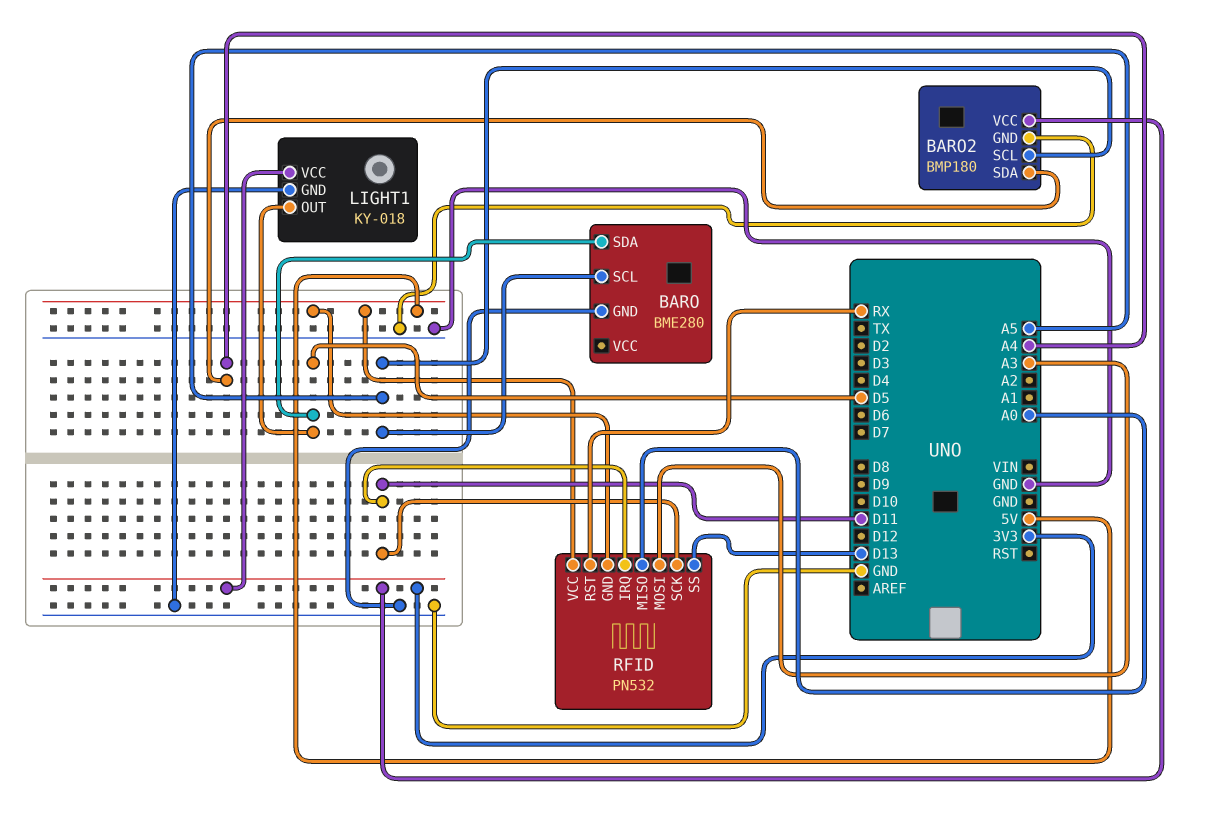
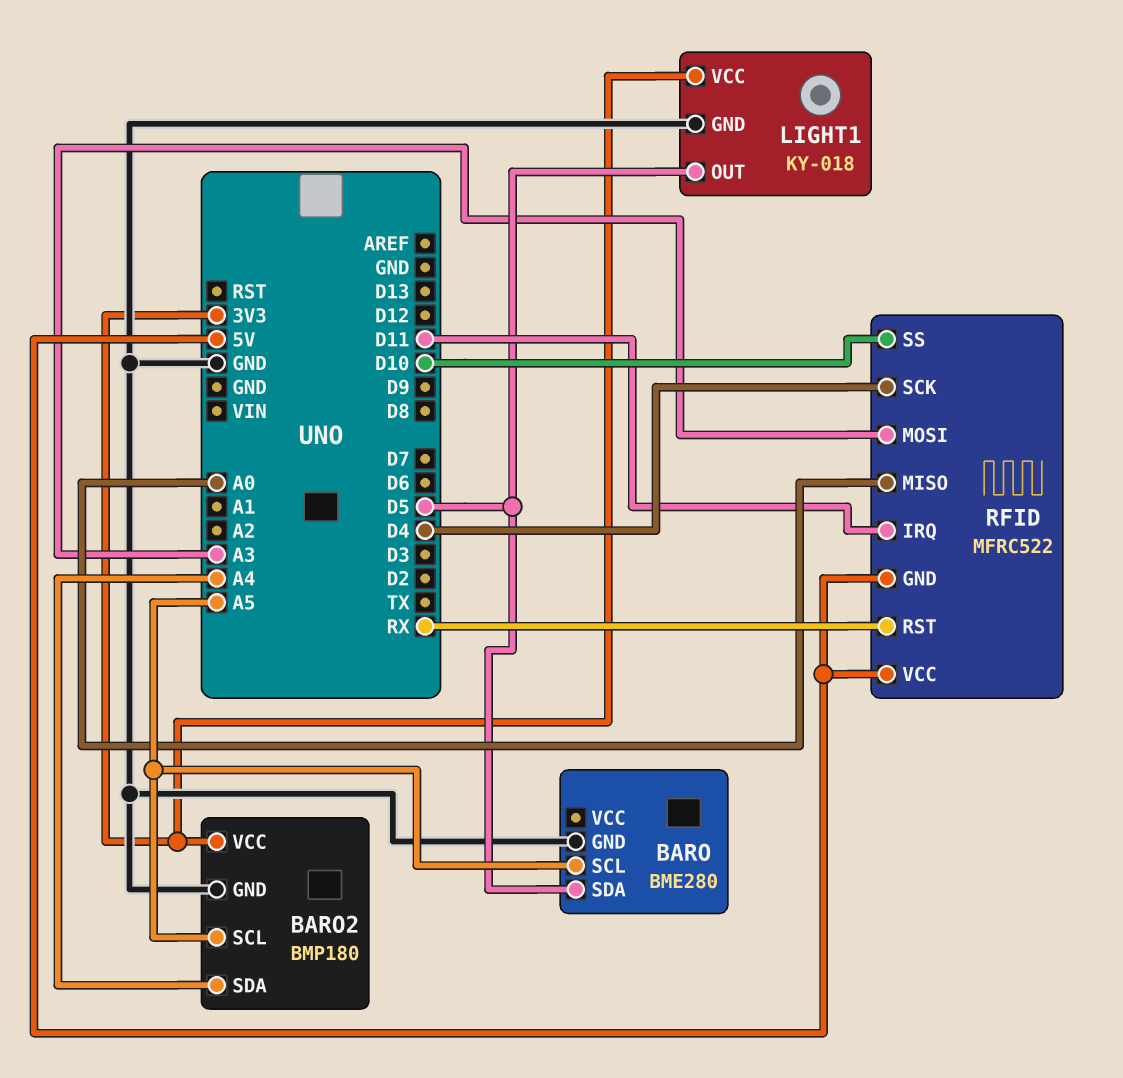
RFID: PN532 -> MFRC522
RFID pin SCK: D11 -> D4
RFID pin SS: D13 -> D10

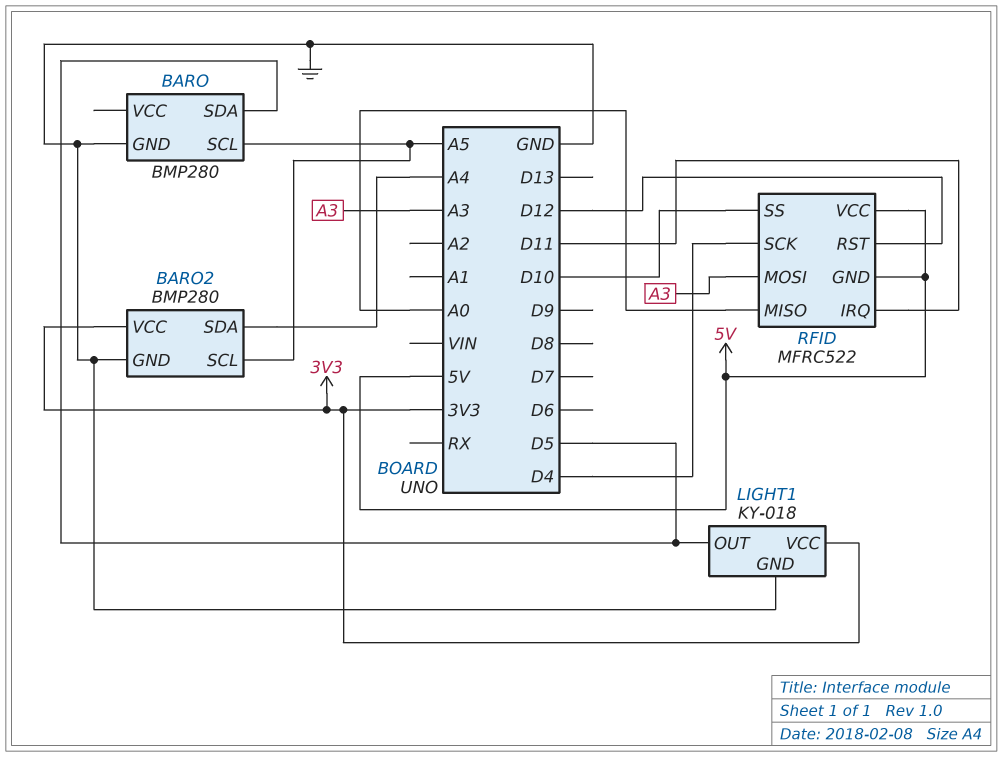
BARO: BME280 -> BMP280
BARO2: BMP180 -> BMP280
RFID pin RST: RX -> D12

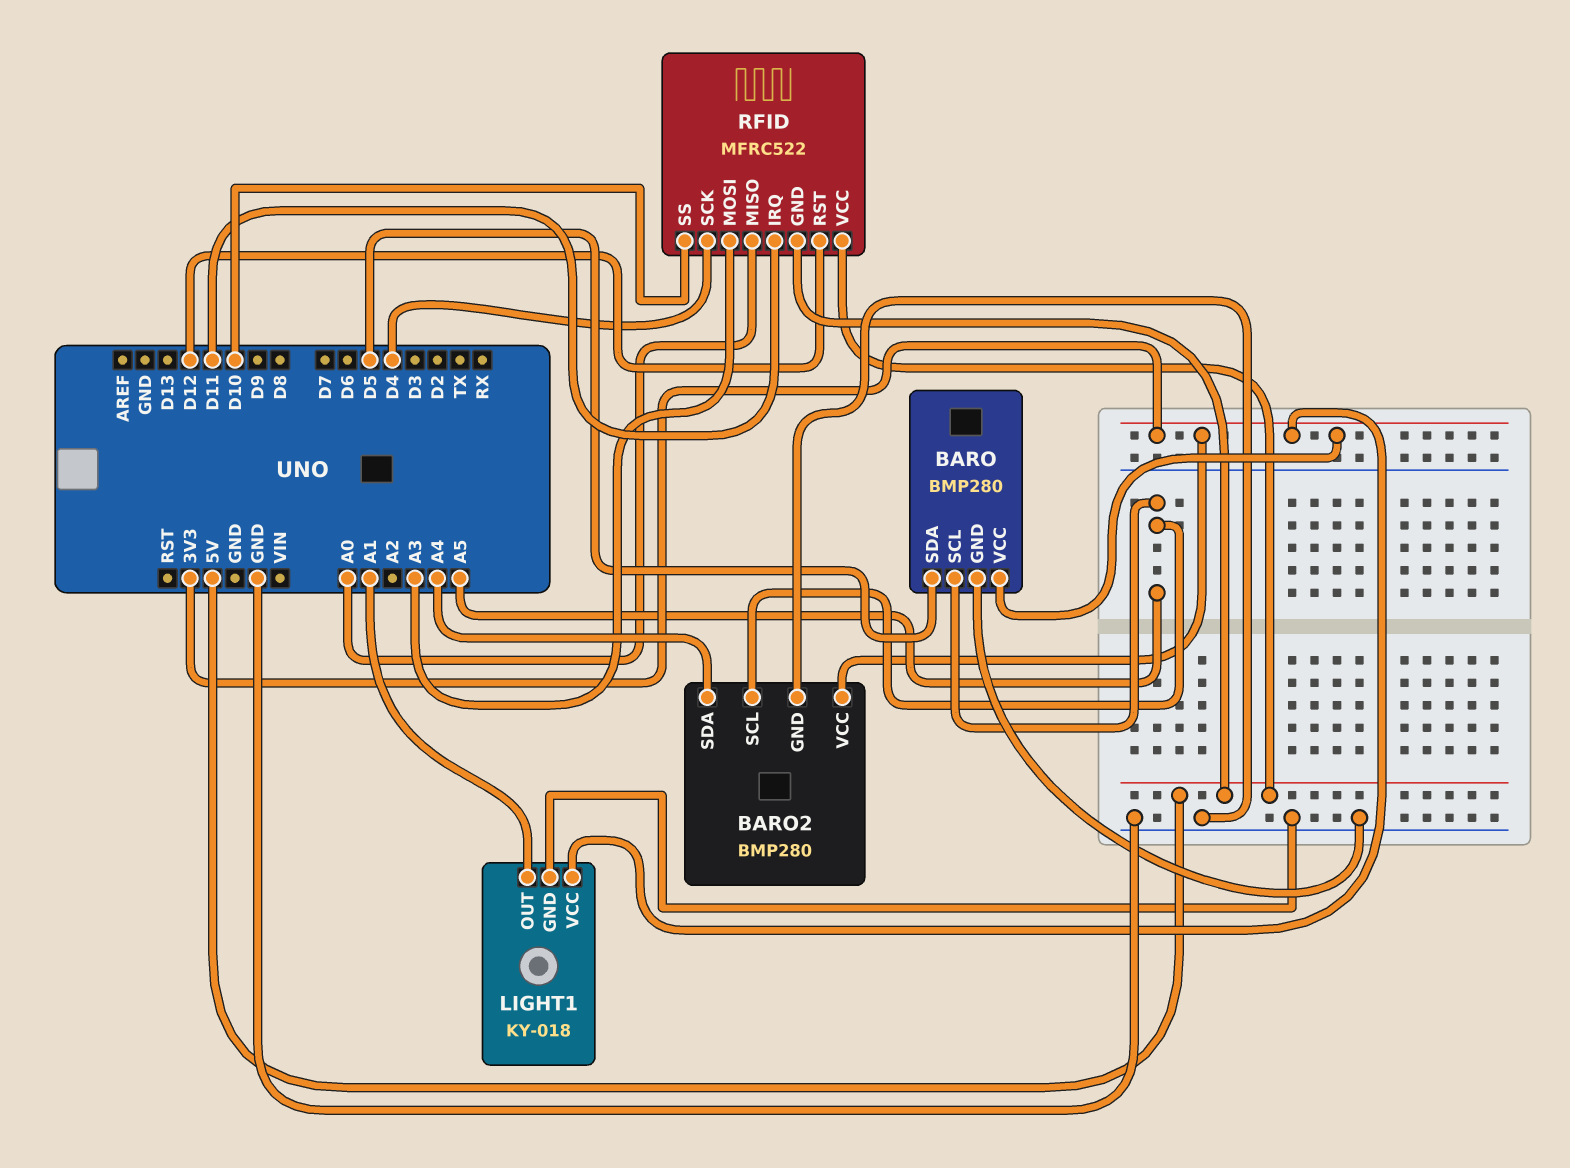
BARO pin VCC: none -> 3V3
LIGHT1 pin OUT: D5 -> A1

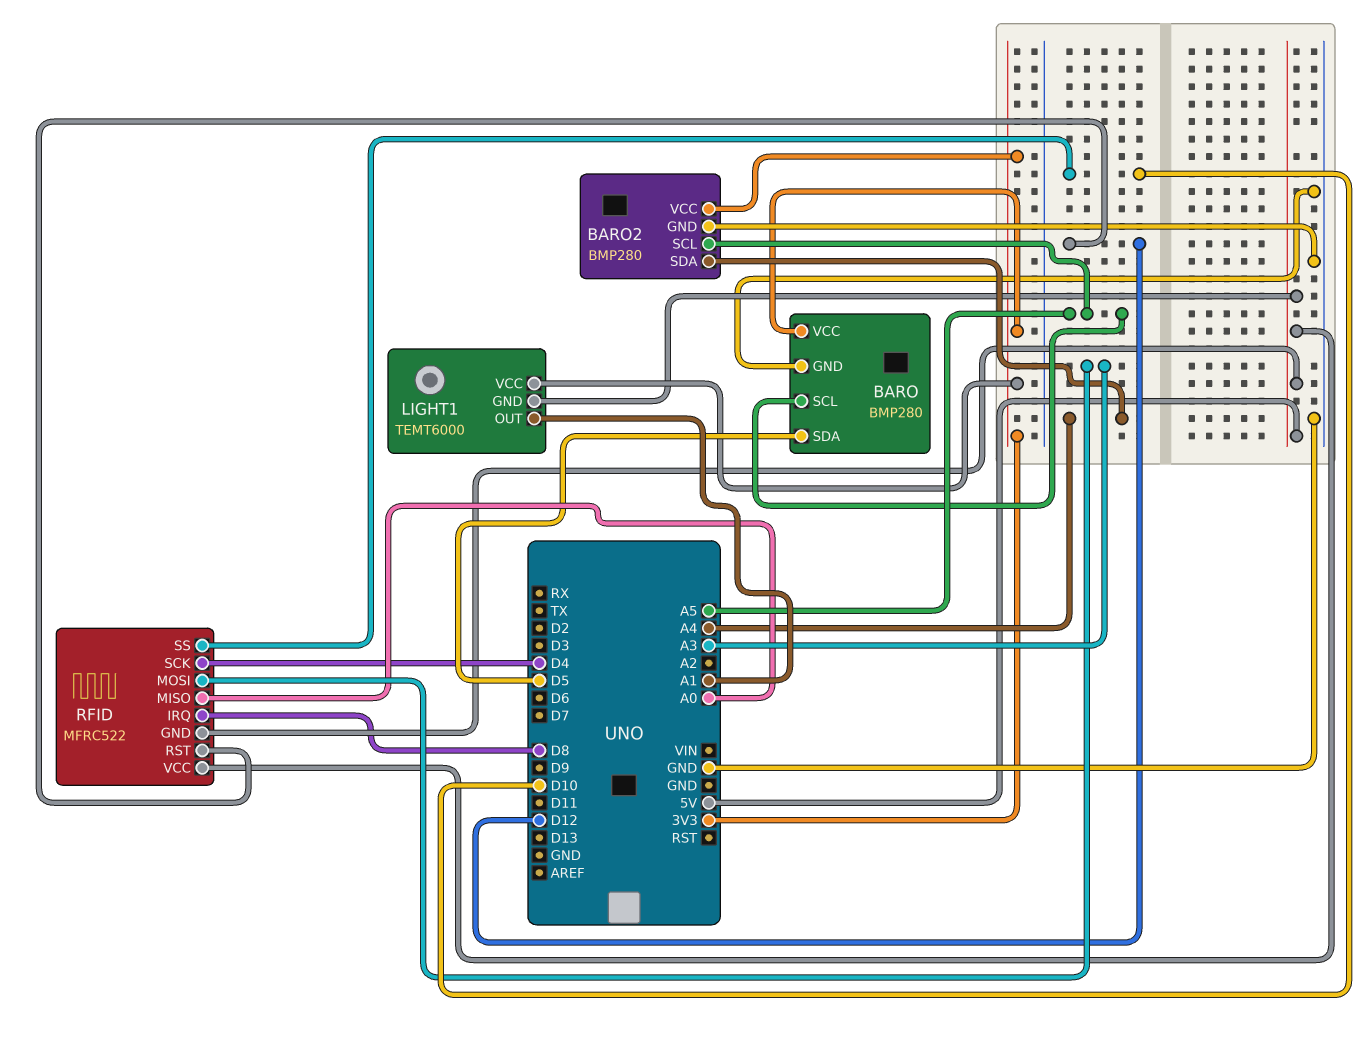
LIGHT1: KY-018 -> TEMT6000
LIGHT1 pin GND: GND -> 5V
RFID pin IRQ: D11 -> D8

